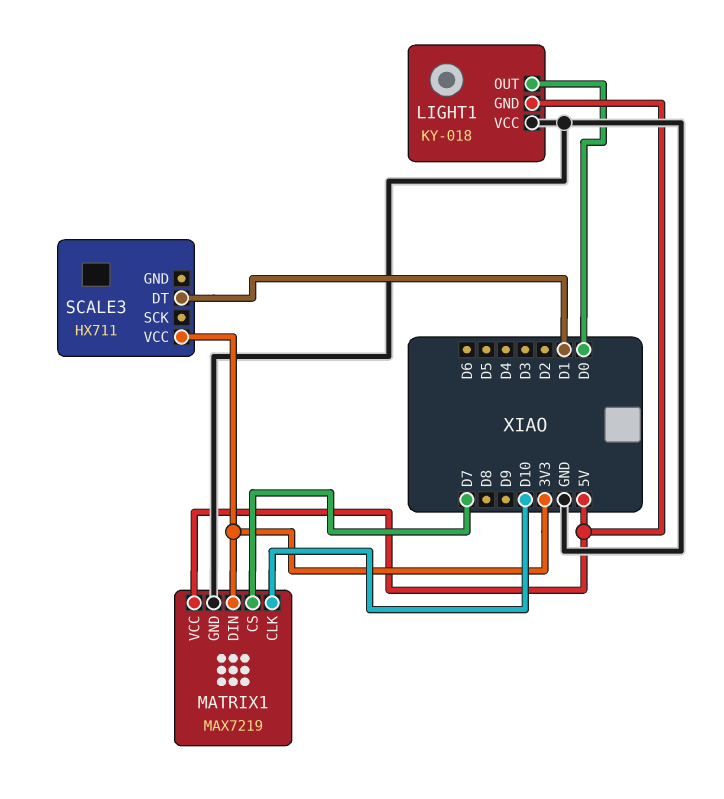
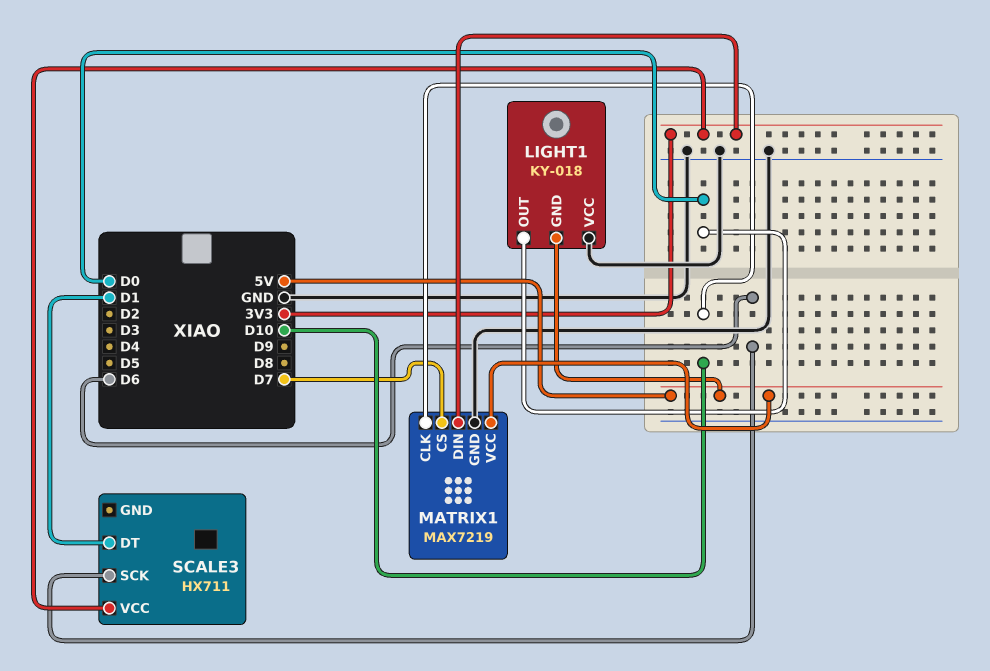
SCALE3 pin SCK: none -> D6

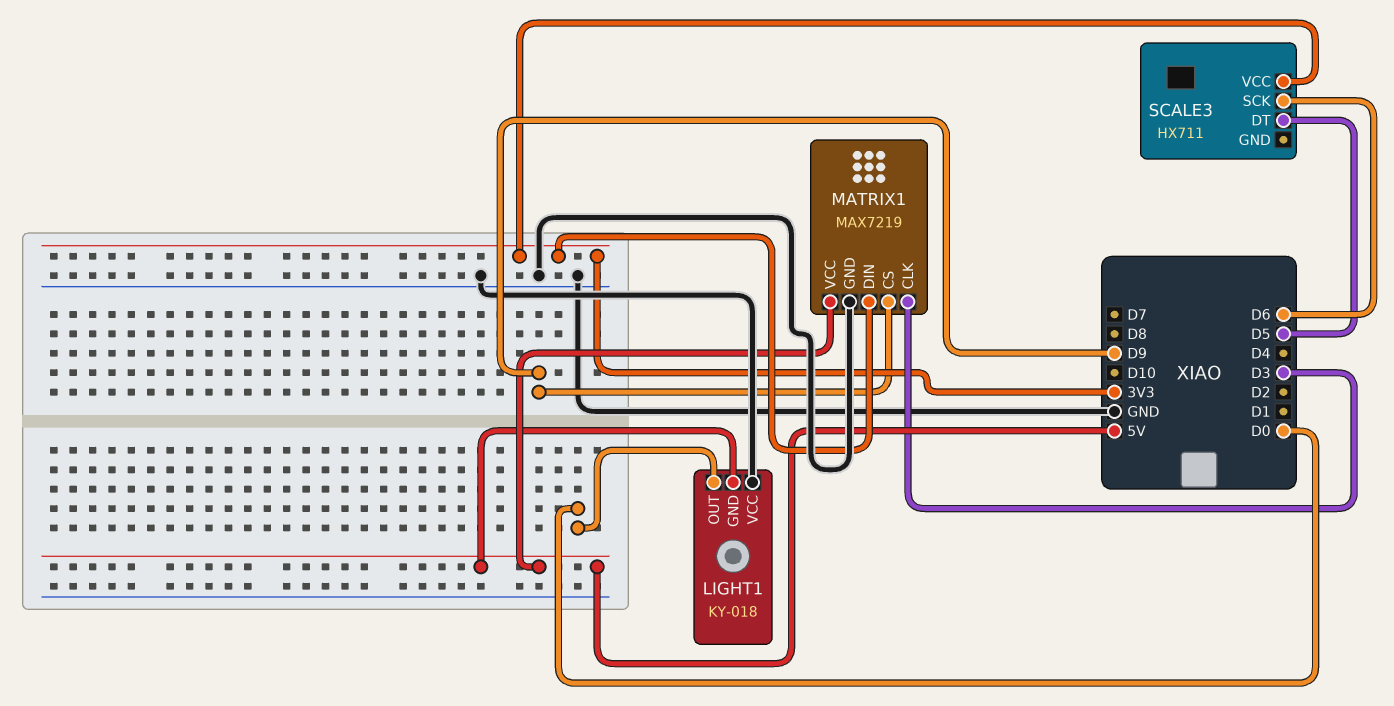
MATRIX1 pin CLK: D10 -> D3
MATRIX1 pin CS: D7 -> D9
SCALE3 pin DT: D1 -> D5

